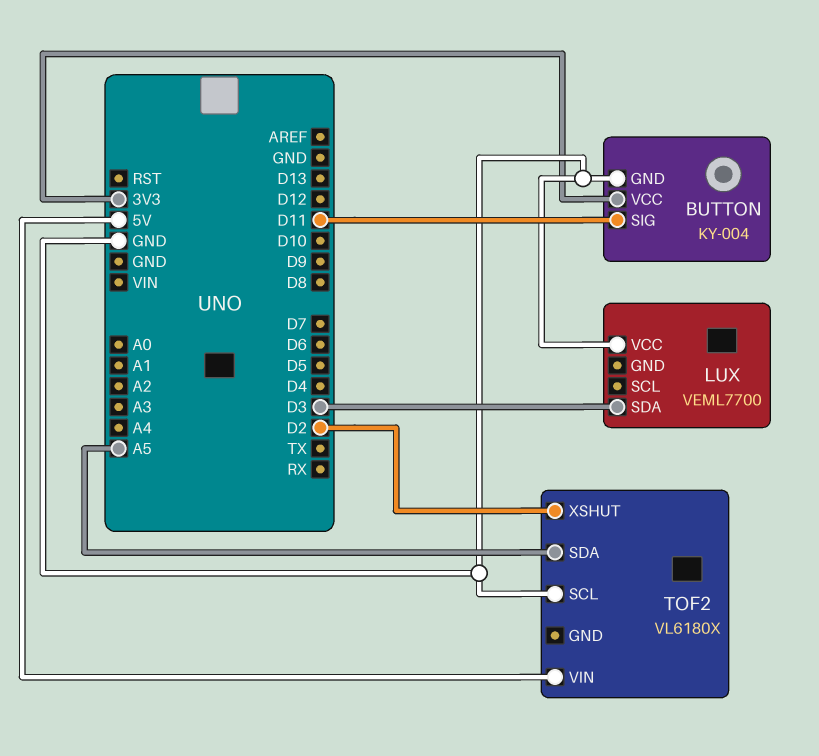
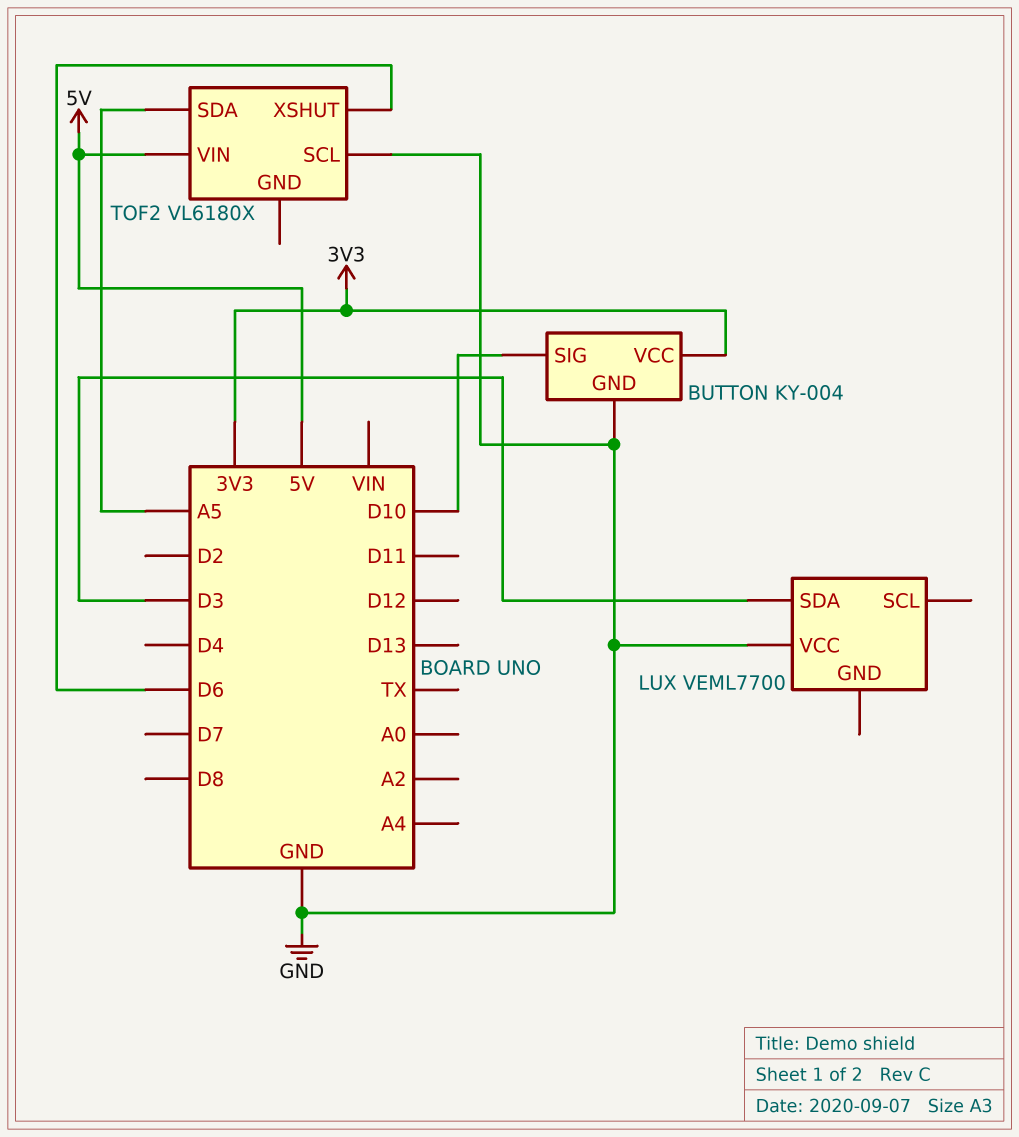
BUTTON pin SIG: D11 -> D10
TOF2 pin XSHUT: D2 -> D6

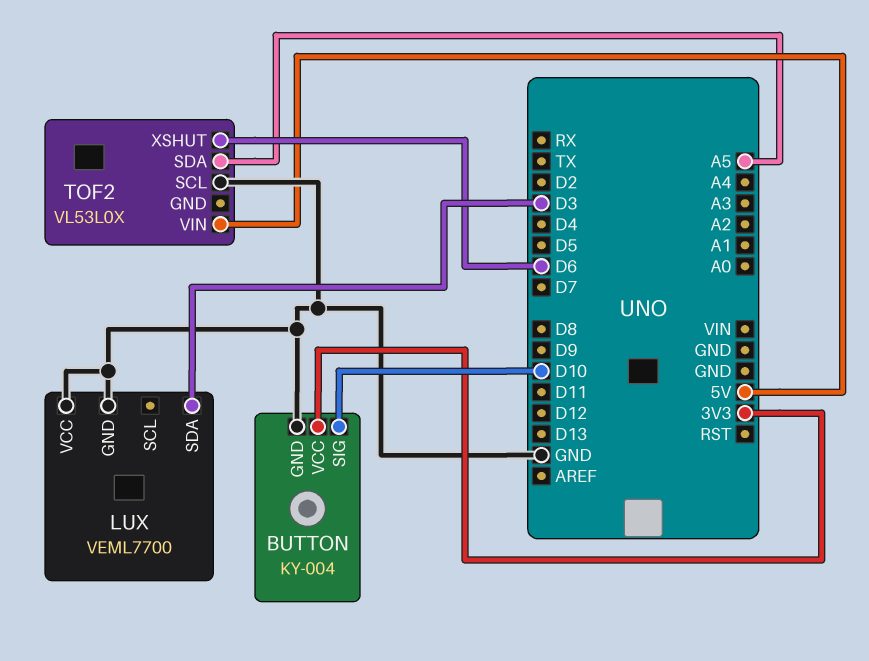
LUX pin GND: none -> GND
TOF2: VL6180X -> VL53L0X

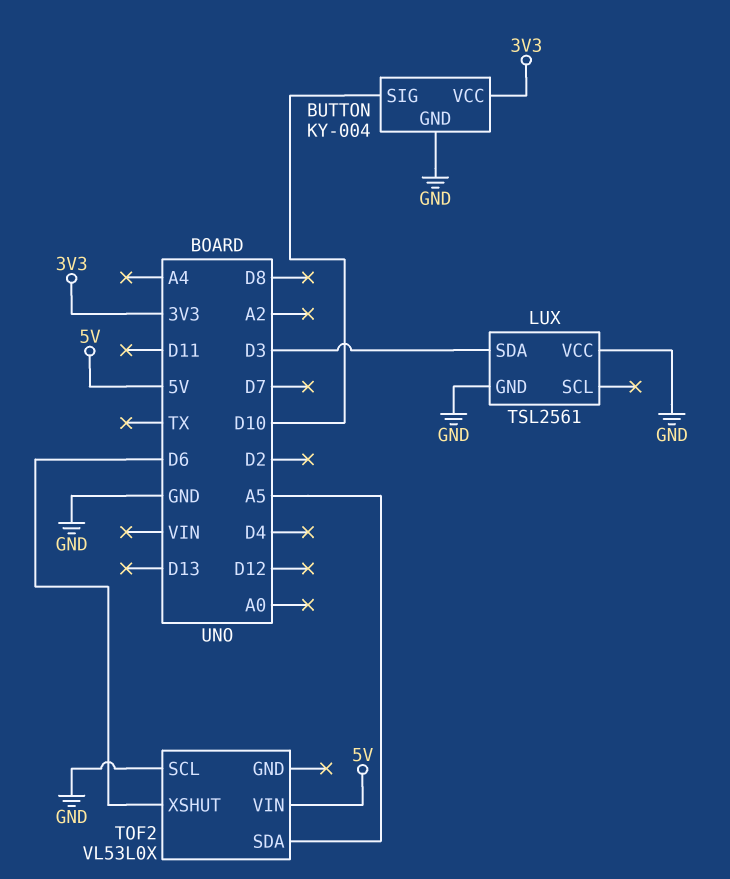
LUX: VEML7700 -> TSL2561

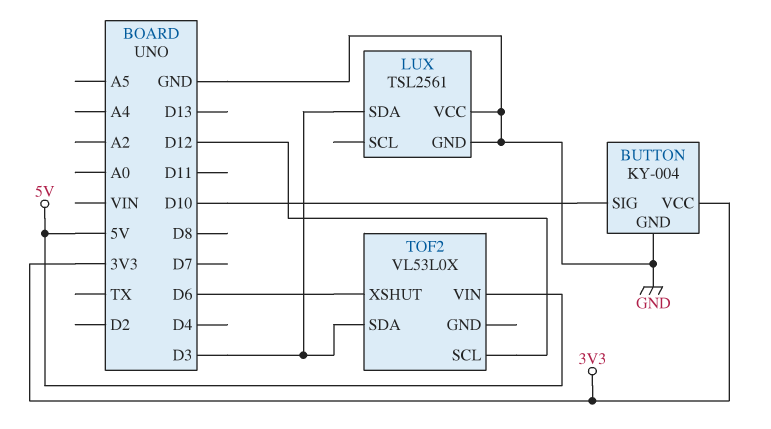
TOF2 pin SCL: GND -> D12
TOF2 pin SDA: A5 -> D3

